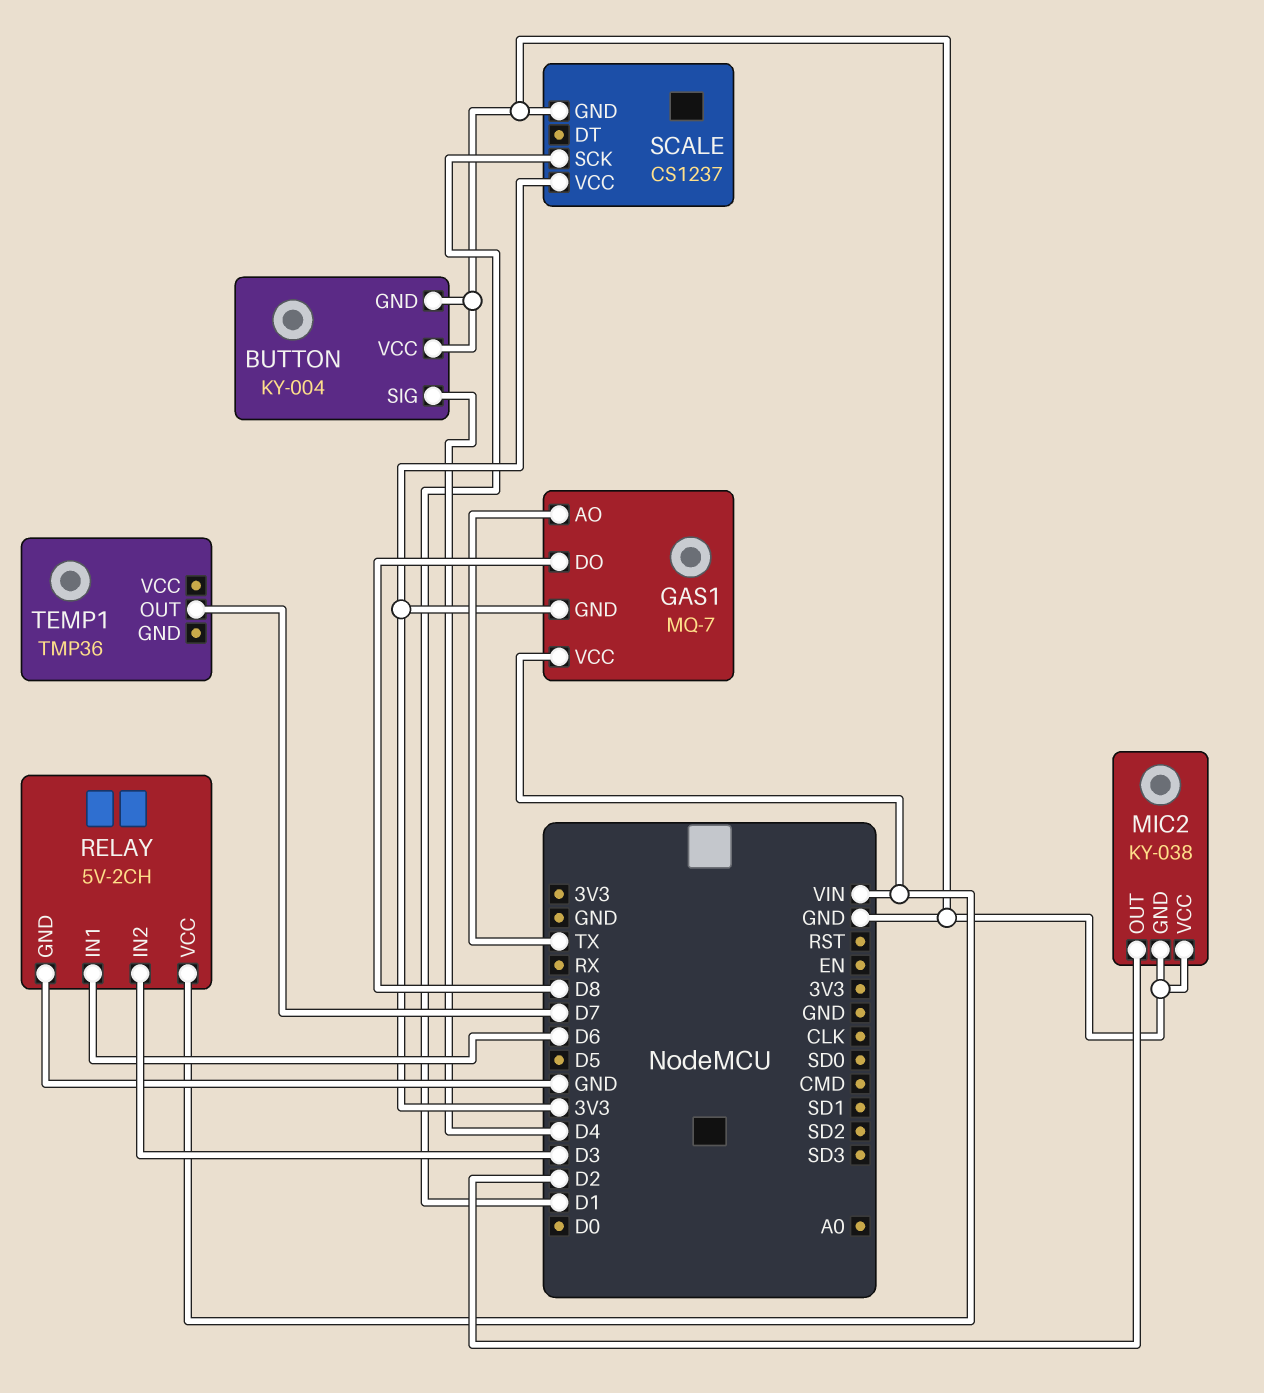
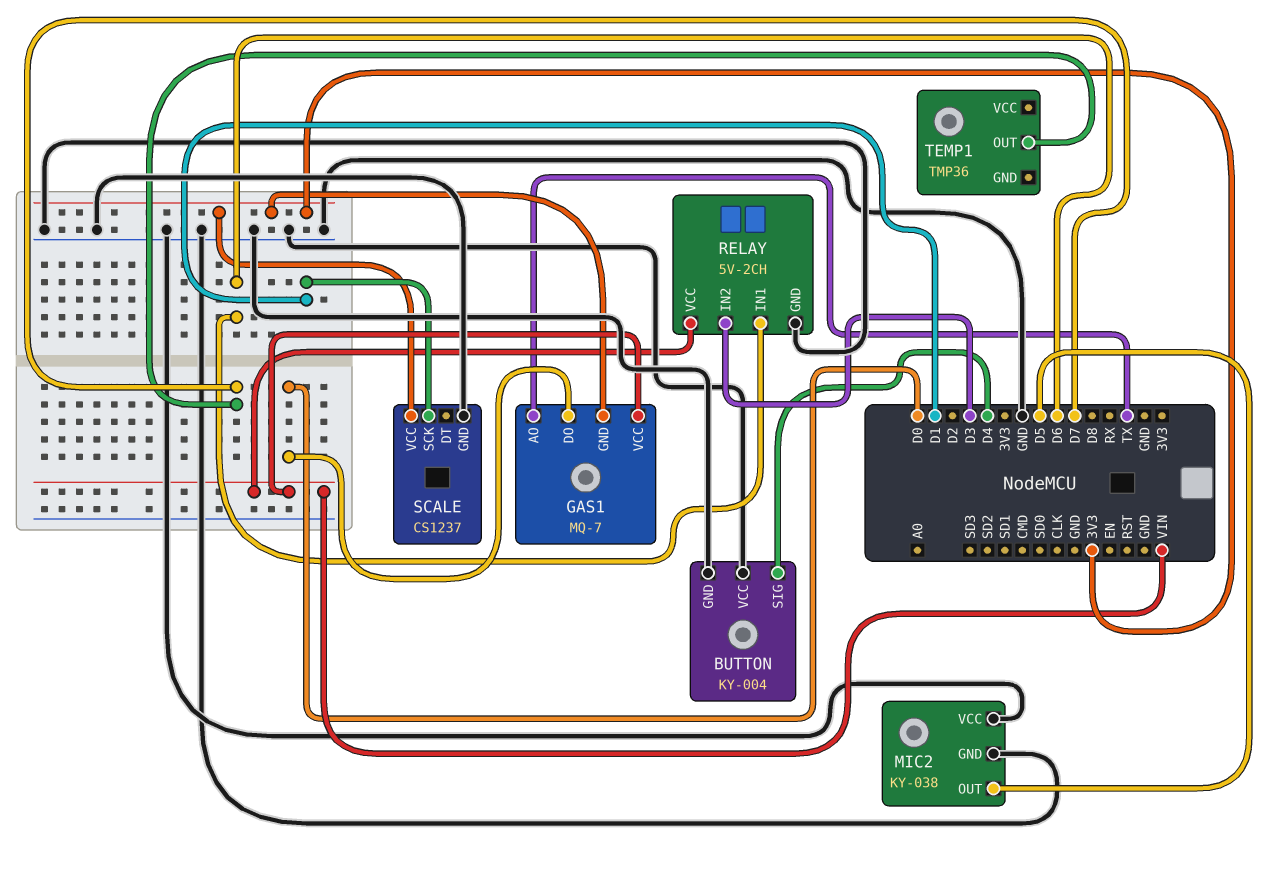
GAS1 pin DO: D8 -> D0
MIC2 pin OUT: D2 -> D5

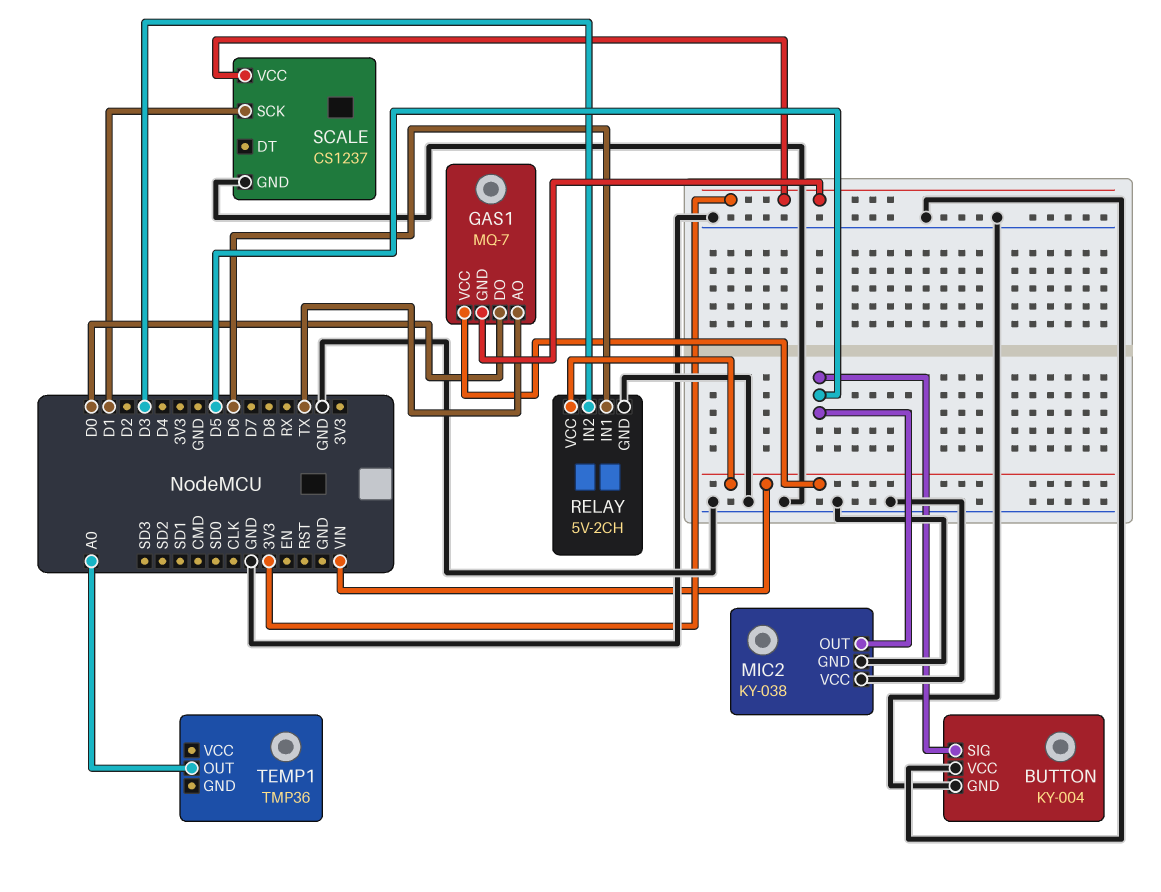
BUTTON pin SIG: D4 -> D5
TEMP1 pin OUT: D7 -> A0

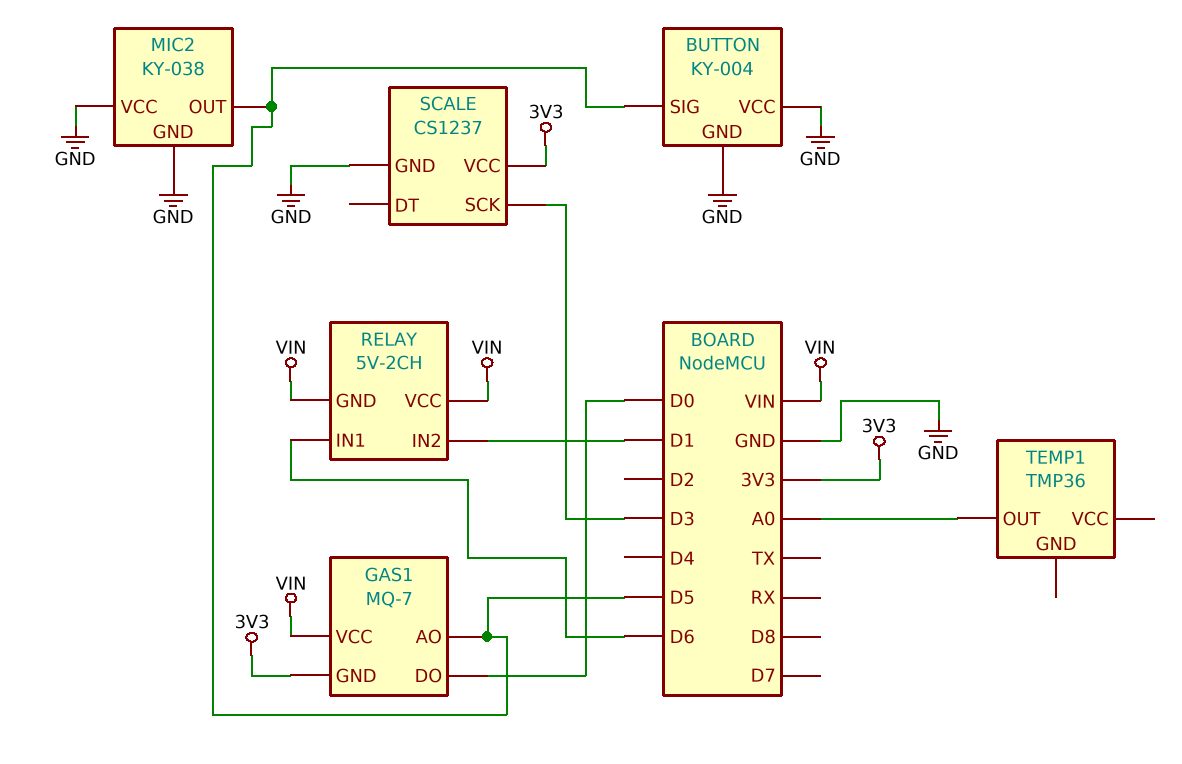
GAS1 pin AO: TX -> D5
RELAY pin GND: GND -> VIN
RELAY pin IN2: D3 -> D1
SCALE pin SCK: D1 -> D3

